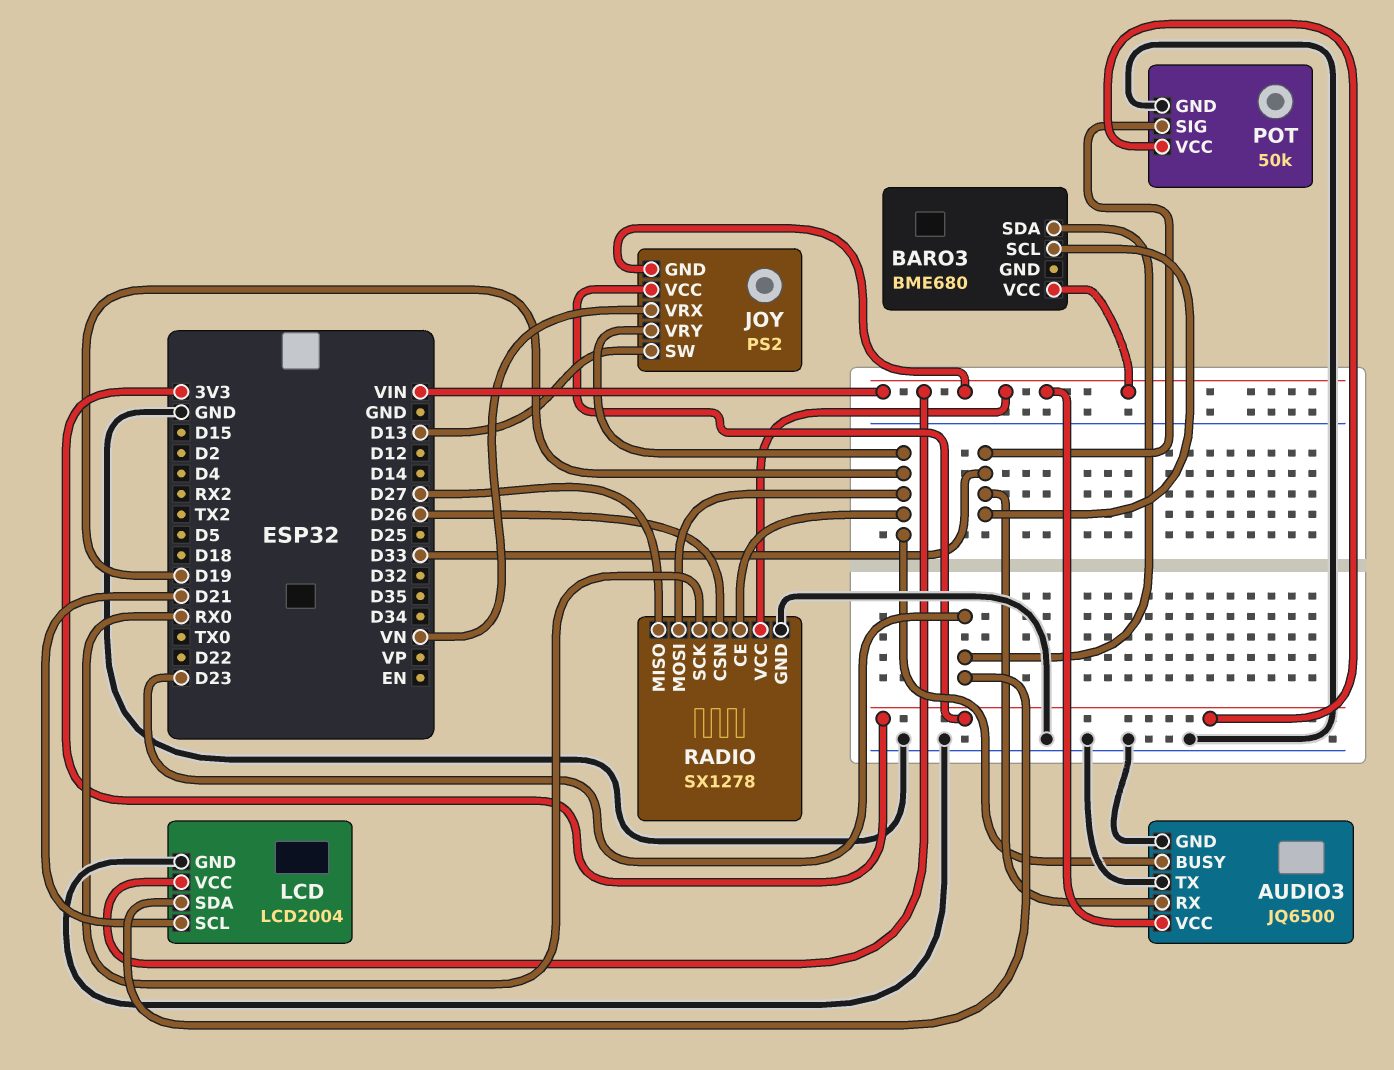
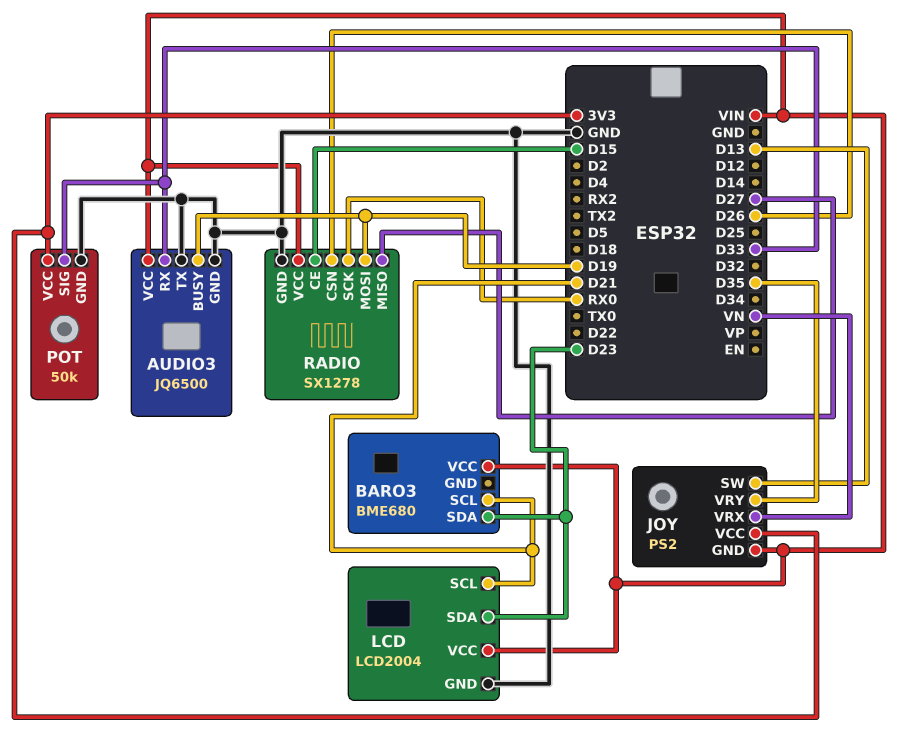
BARO3 pin SCL: D33 -> D21
JOY pin VRY: D19 -> D35
RADIO pin CE: D19 -> D15

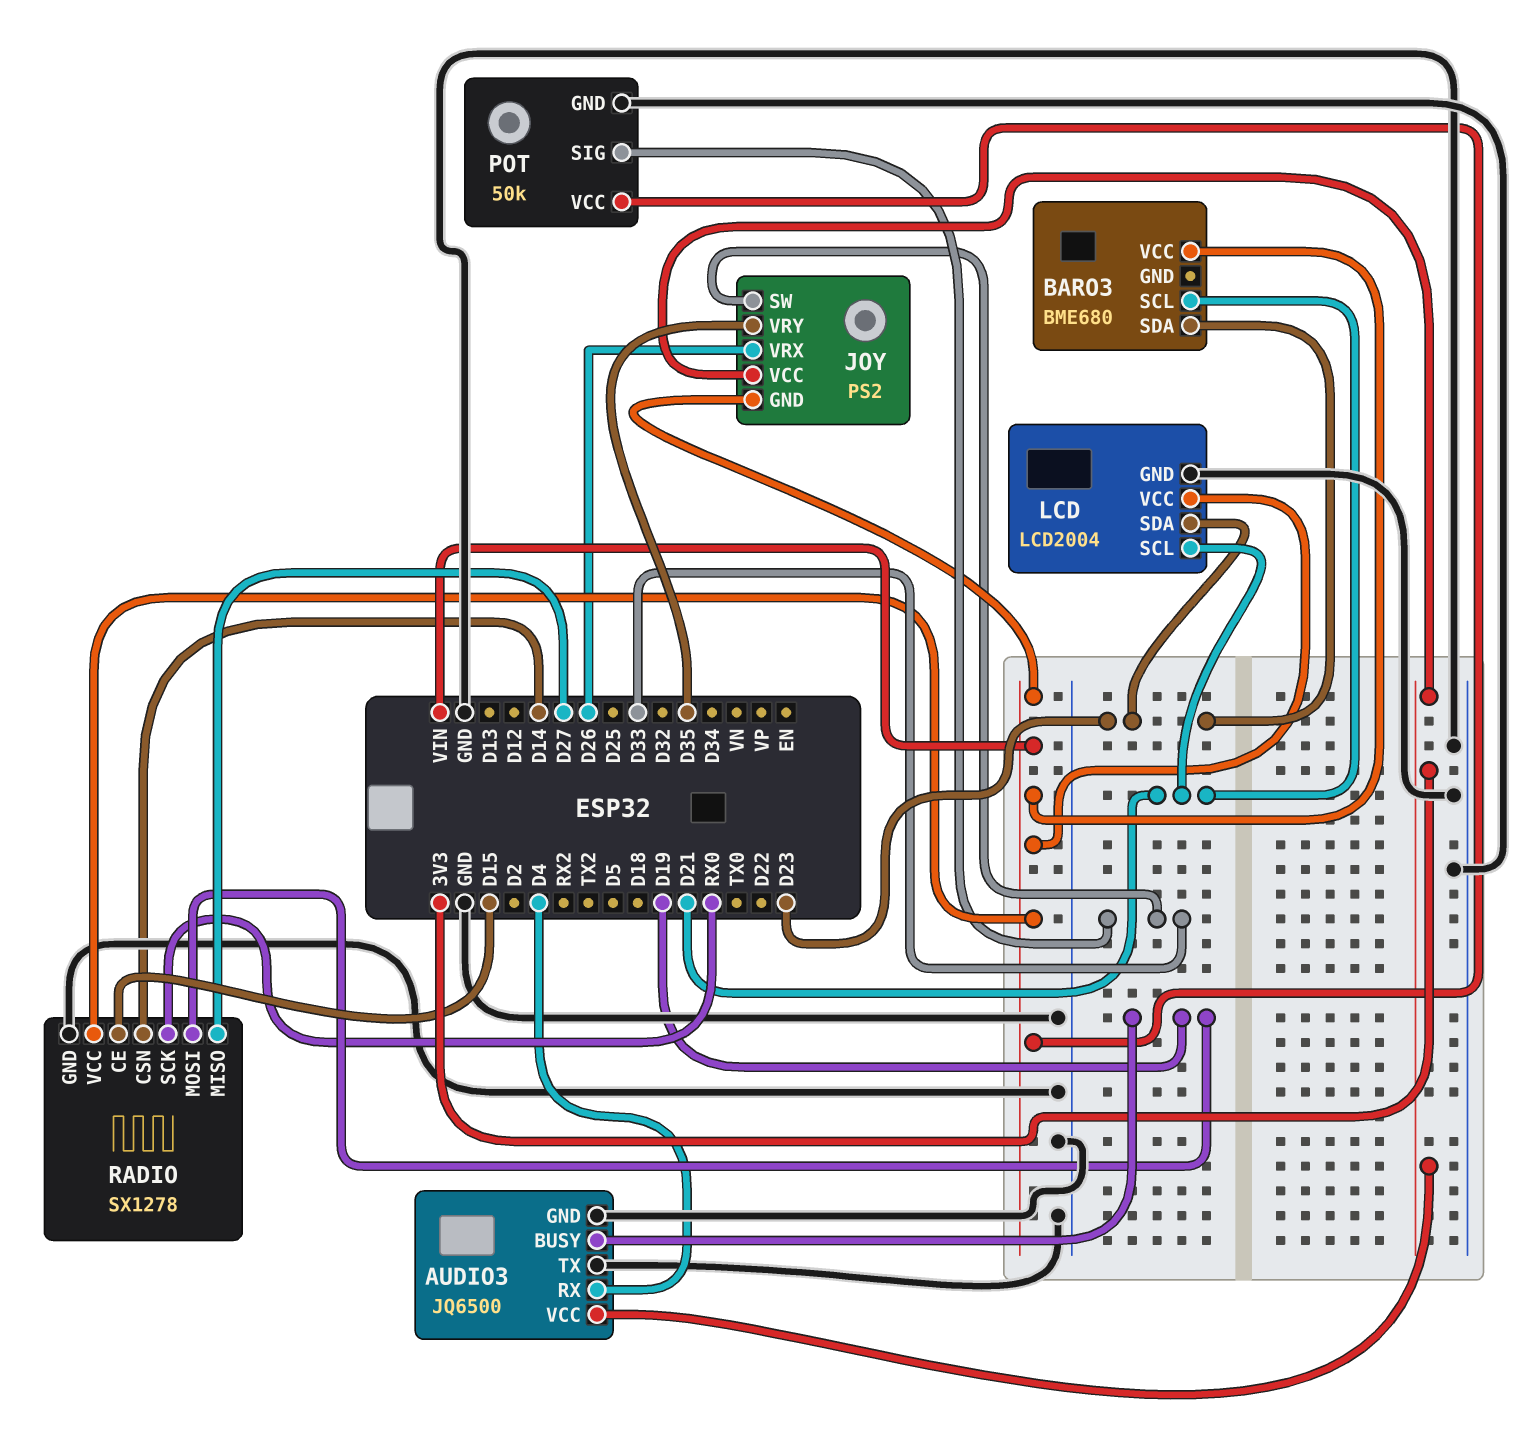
AUDIO3 pin RX: D33 -> D4
AUDIO3 pin VCC: VIN -> 3V3
JOY pin SW: D13 -> D33
JOY pin VRX: VN -> D26
POT pin VCC: 3V3 -> VIN
RADIO pin CSN: D26 -> D14

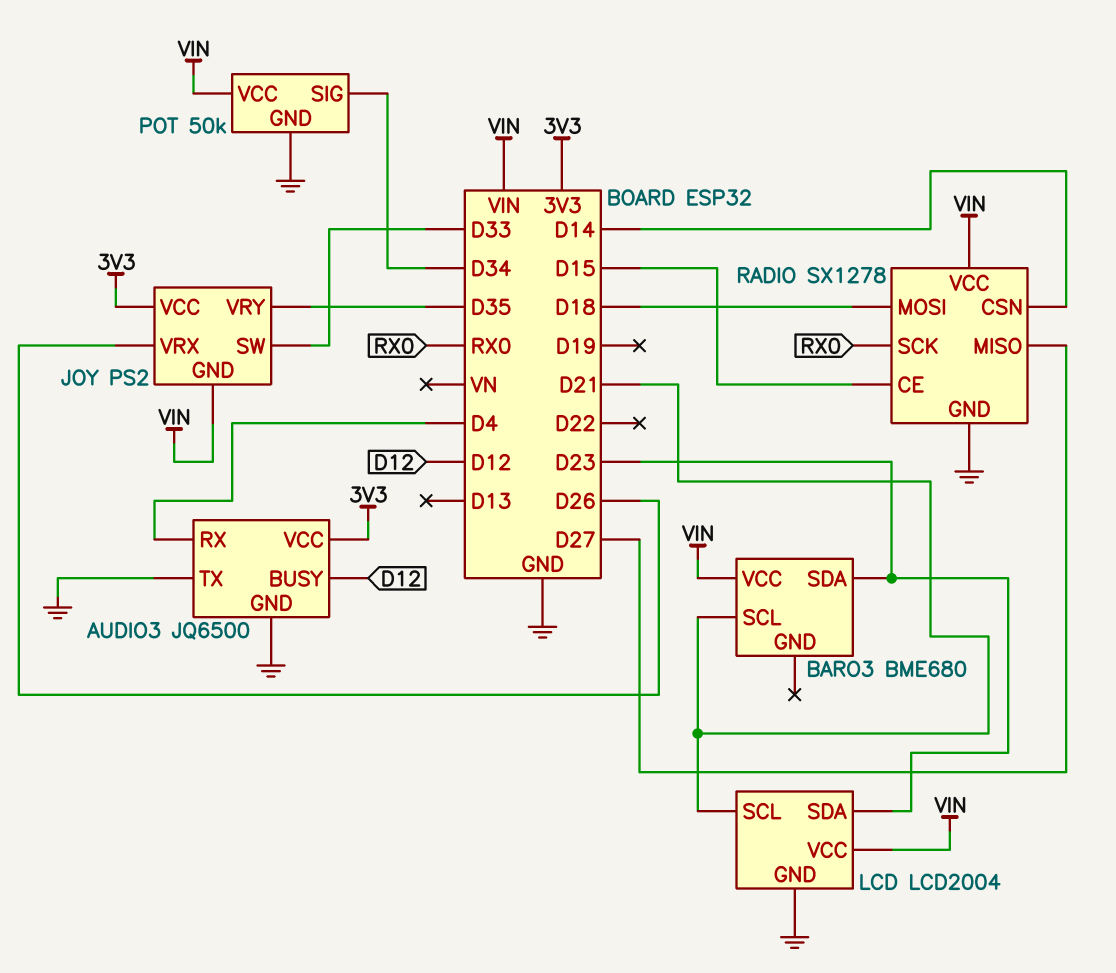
AUDIO3 pin BUSY: D19 -> D12
POT pin SIG: D33 -> D34
RADIO pin MOSI: D19 -> D18

